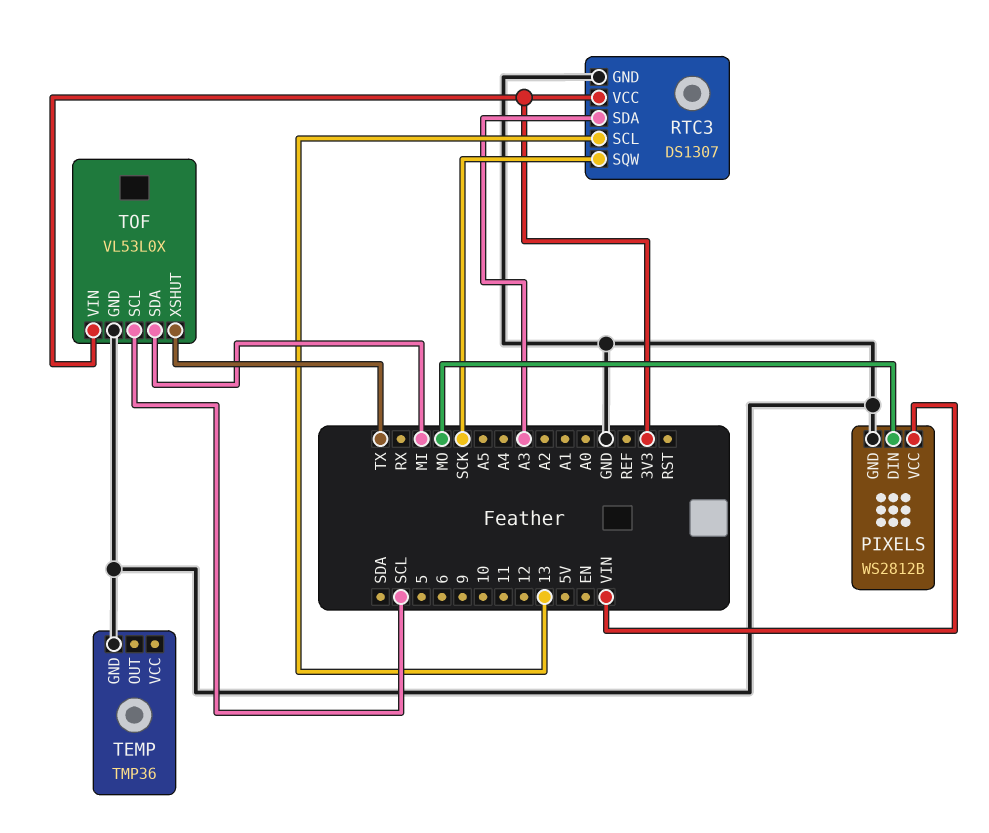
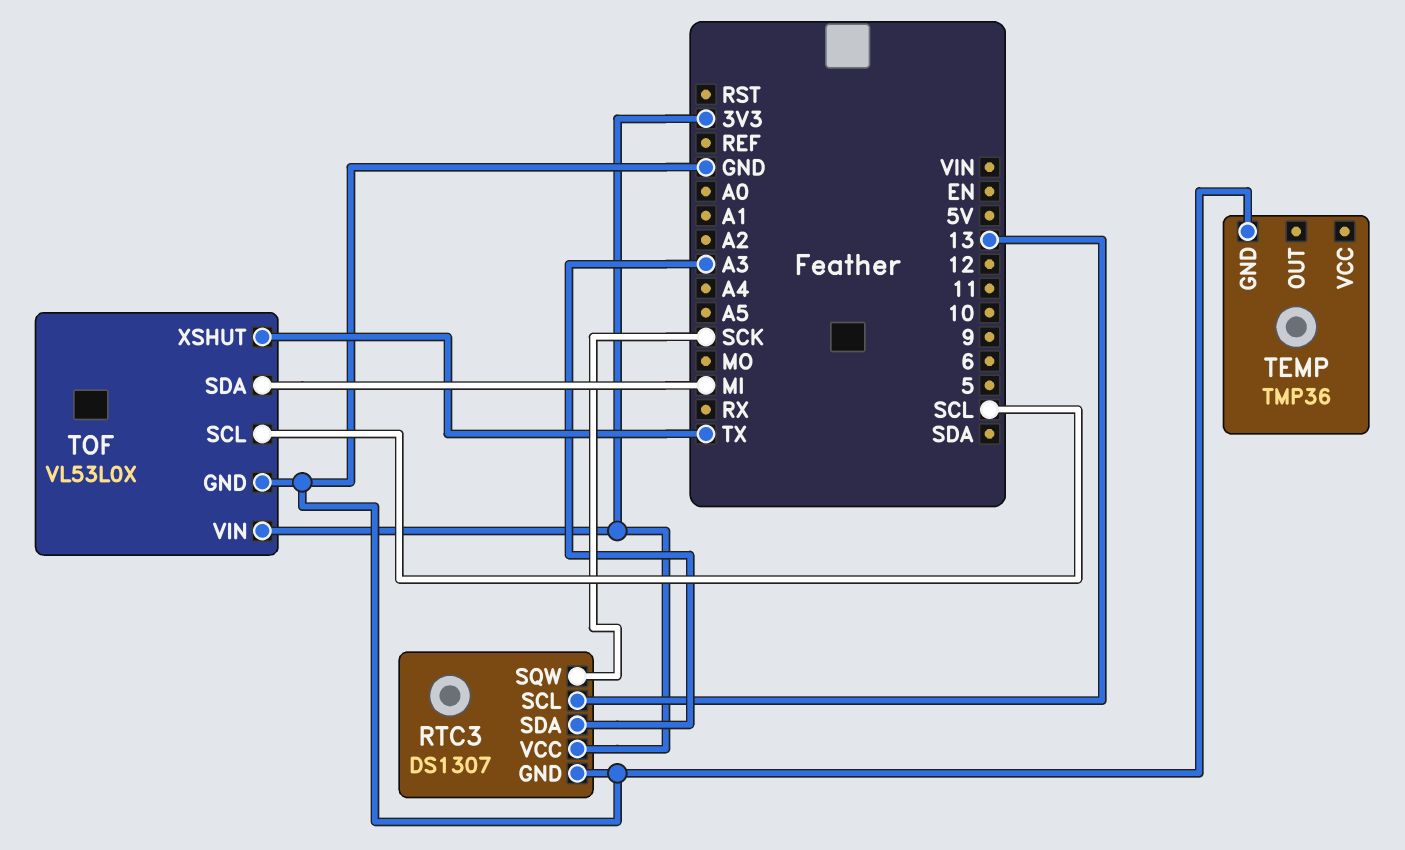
PIXELS: WS2812B -> none
PIXELS pin DIN: MO -> none
PIXELS pin GND: GND -> none
PIXELS pin VCC: VIN -> none

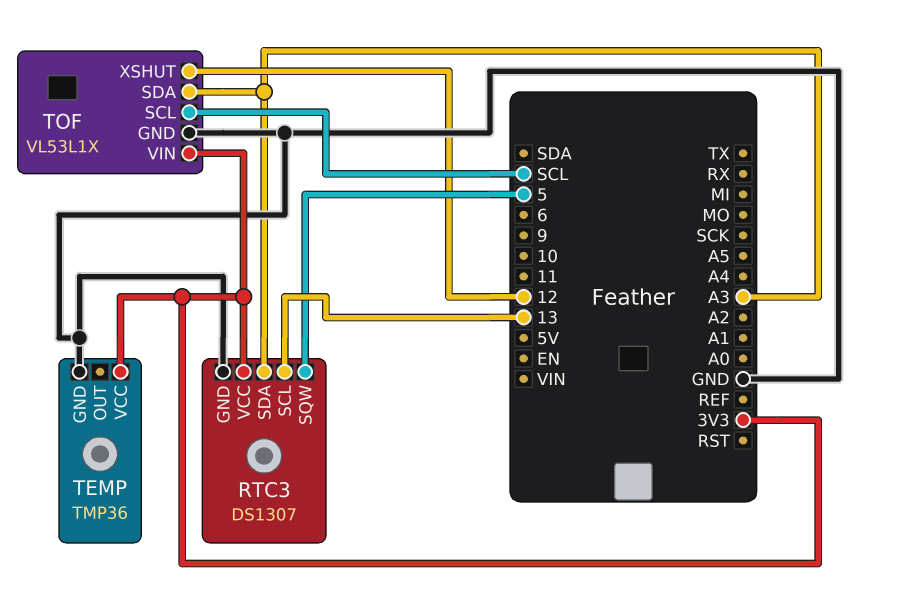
RTC3 pin SQW: SCK -> 5
TEMP pin VCC: none -> 3V3
TOF: VL53L0X -> VL53L1X
TOF pin SDA: MI -> A3
TOF pin XSHUT: TX -> 12

